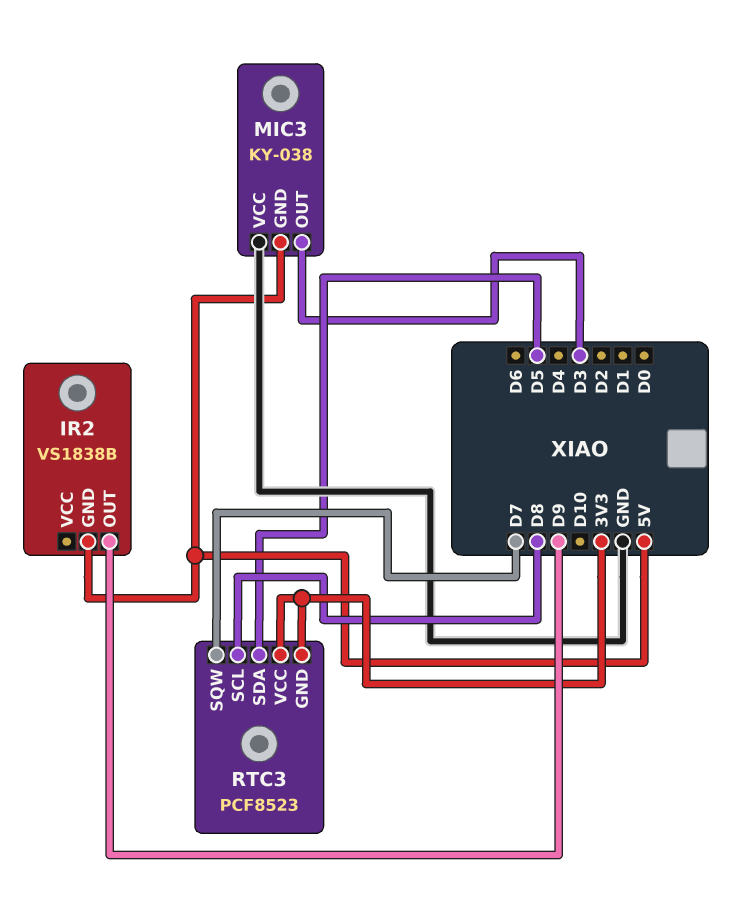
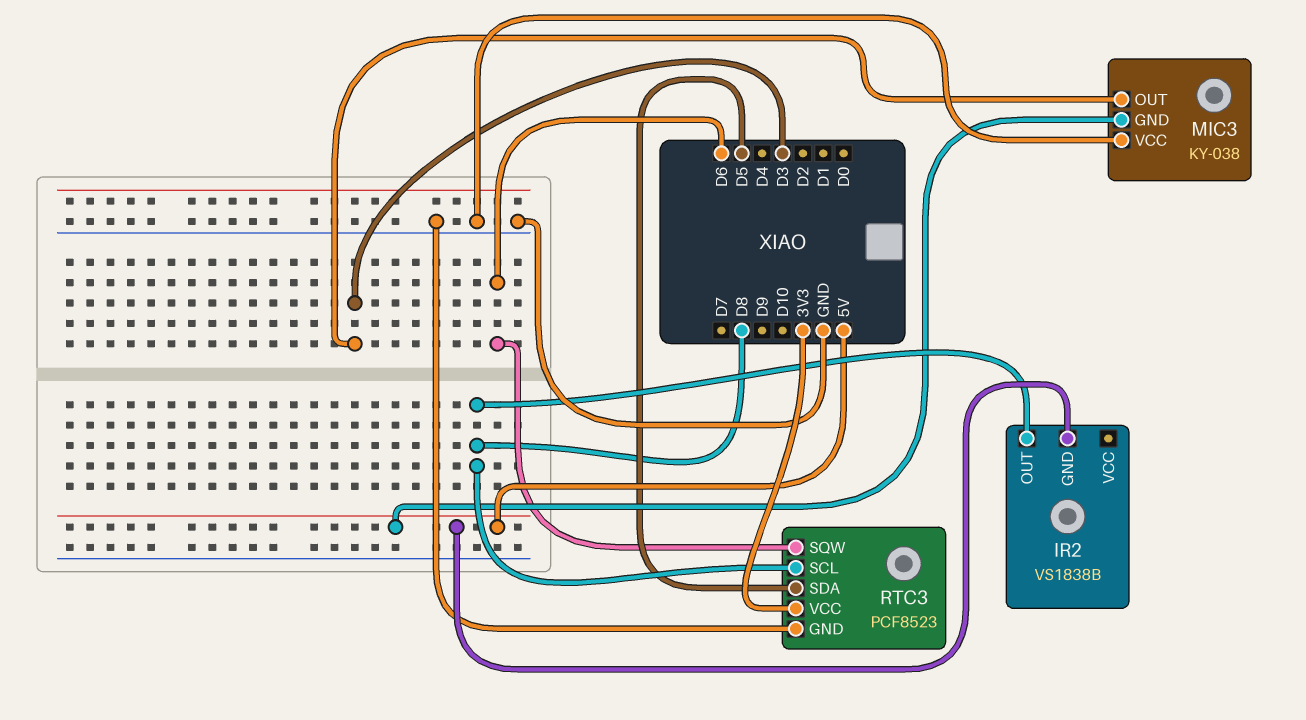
IR2 pin OUT: D9 -> D8
RTC3 pin GND: 3V3 -> GND
RTC3 pin SQW: D7 -> D6

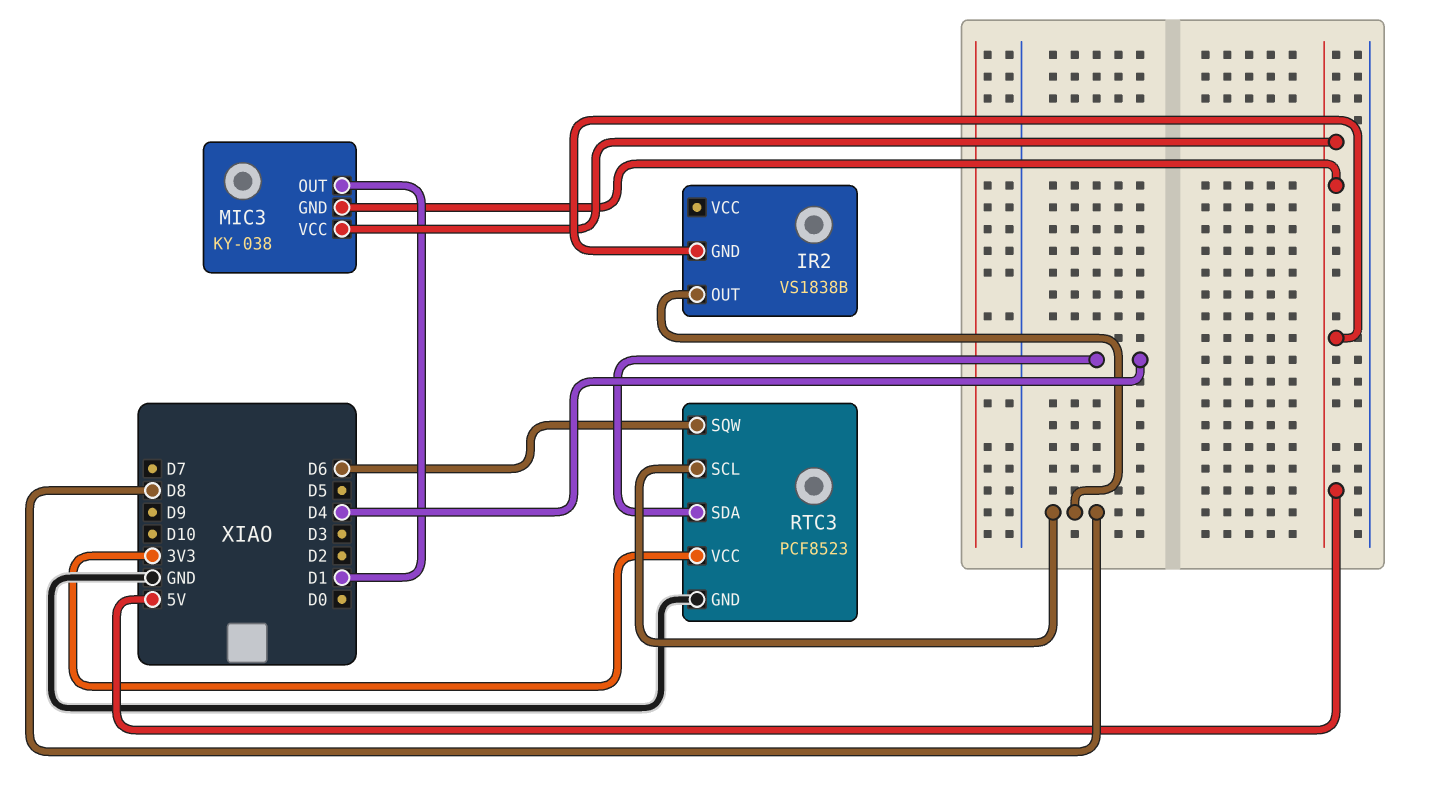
MIC3 pin OUT: D3 -> D1
MIC3 pin VCC: GND -> 5V
RTC3 pin SDA: D5 -> D4

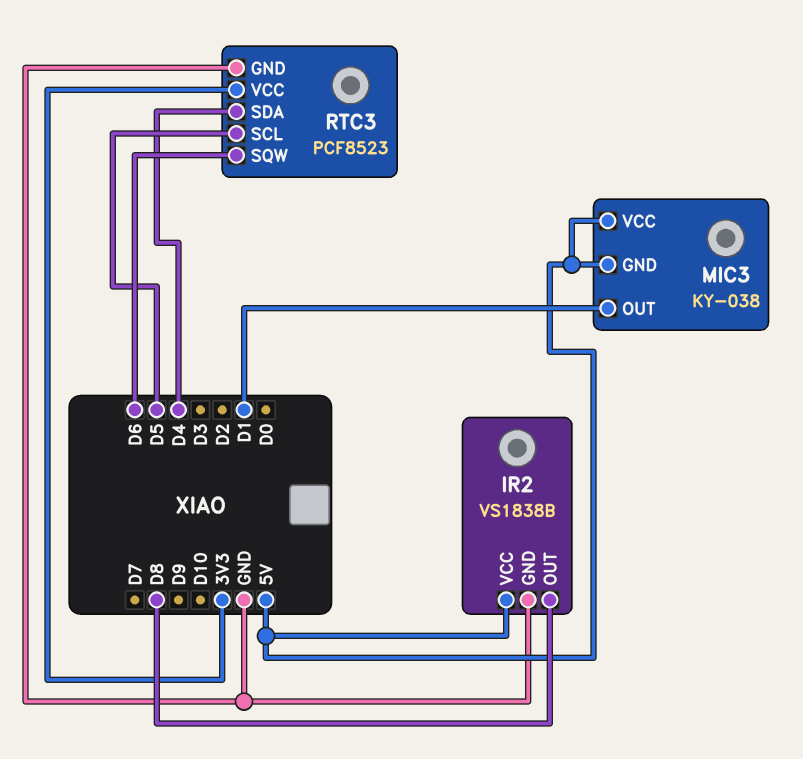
IR2 pin GND: 5V -> GND
IR2 pin VCC: none -> 5V
RTC3 pin SCL: D8 -> D5

